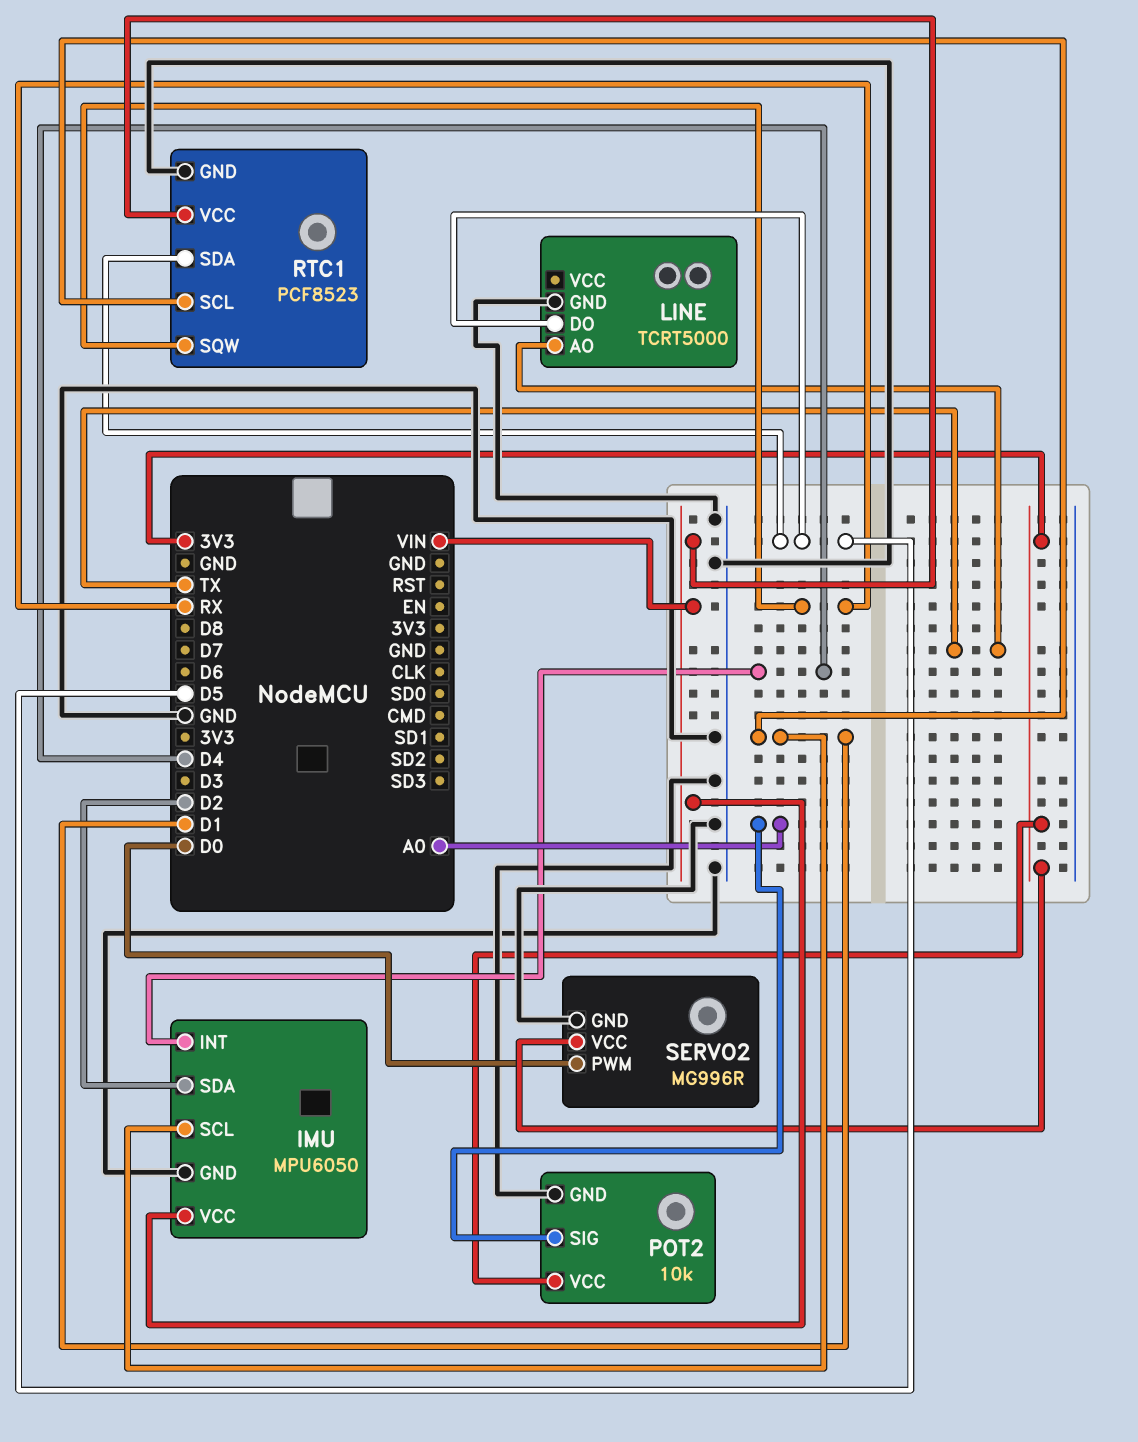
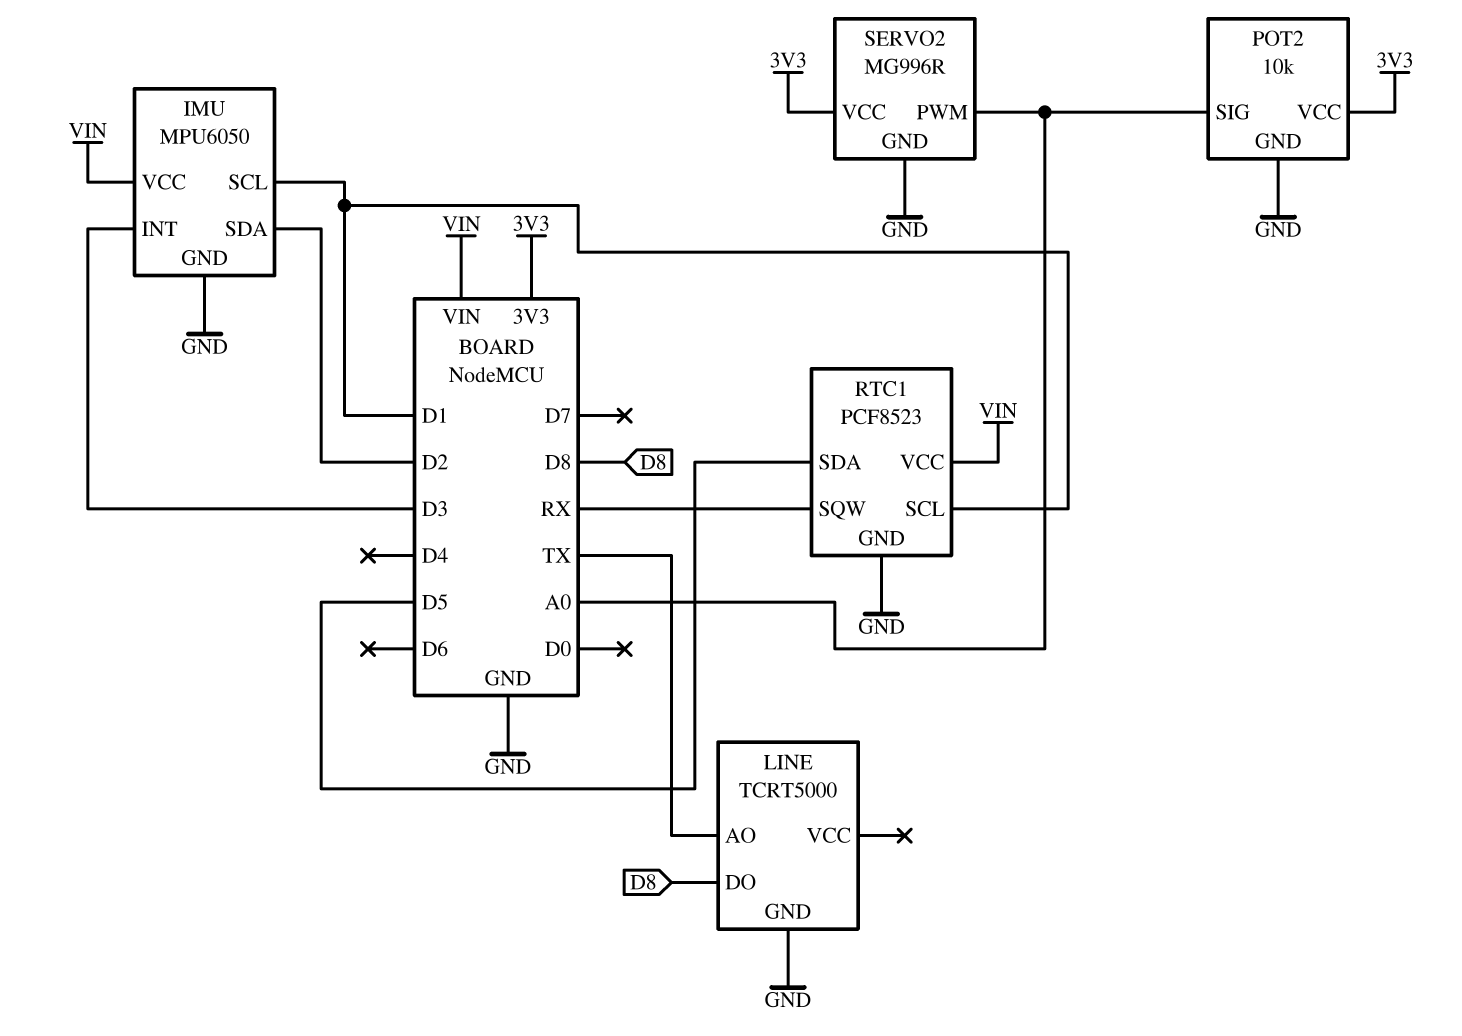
IMU pin INT: D4 -> D3
LINE pin DO: D5 -> D8
SERVO2 pin PWM: D0 -> A0

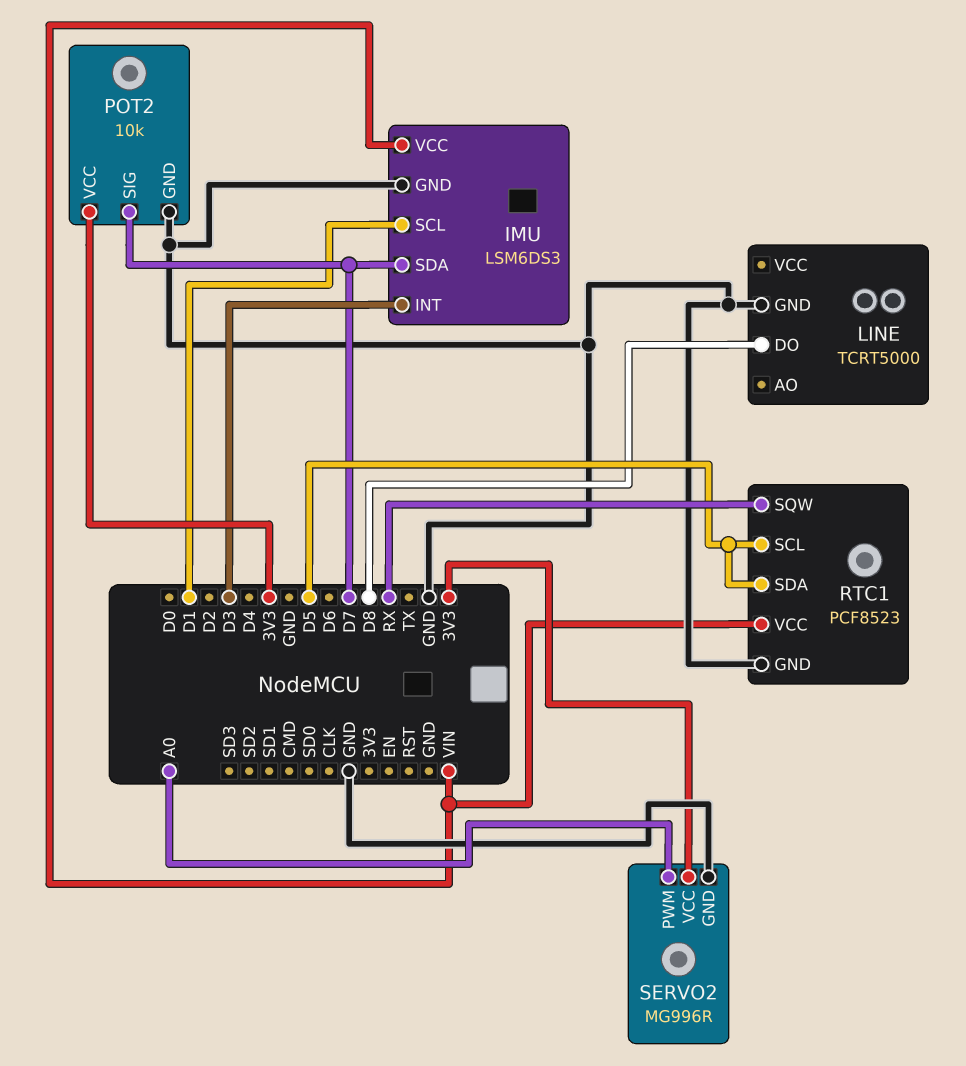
IMU: MPU6050 -> LSM6DS3
IMU pin SDA: D2 -> D7
LINE pin AO: TX -> none
POT2 pin SIG: A0 -> D7
RTC1 pin SCL: D1 -> D5

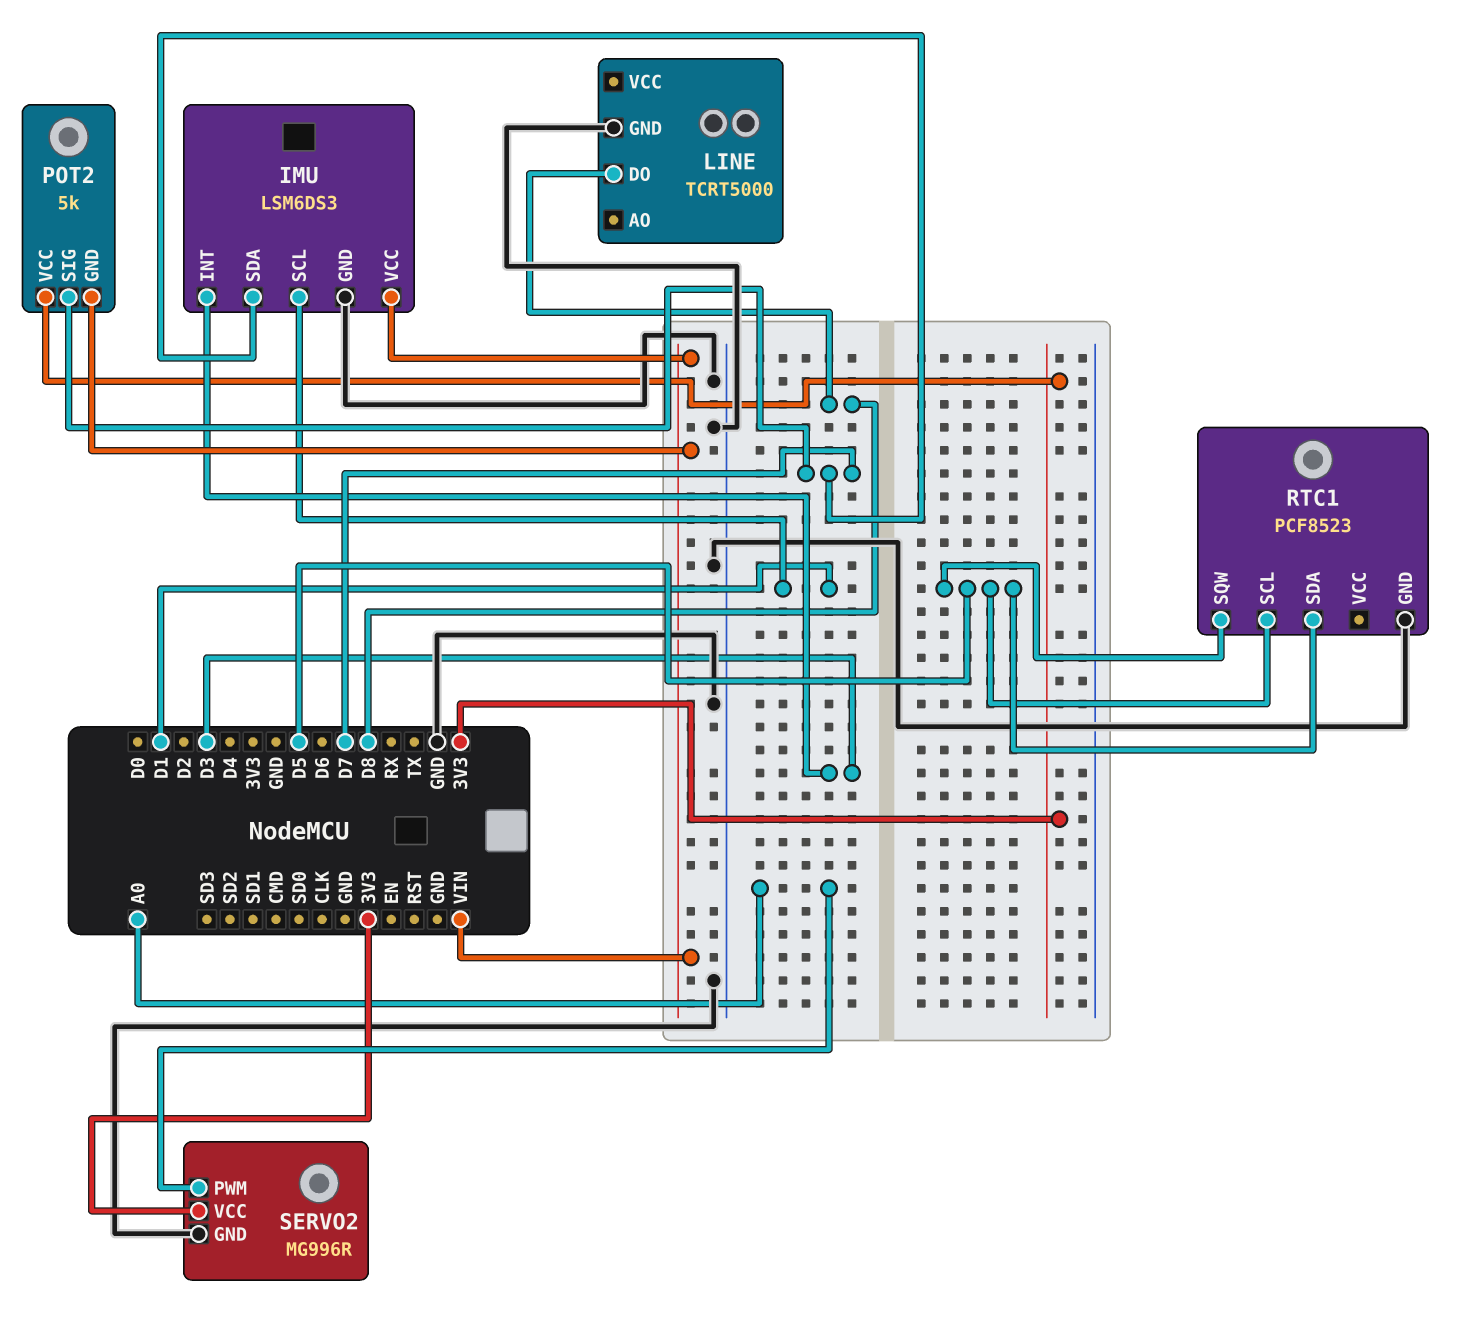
POT2: 10k -> 5k
POT2 pin GND: GND -> VIN
RTC1 pin SQW: RX -> D5
RTC1 pin VCC: VIN -> none

